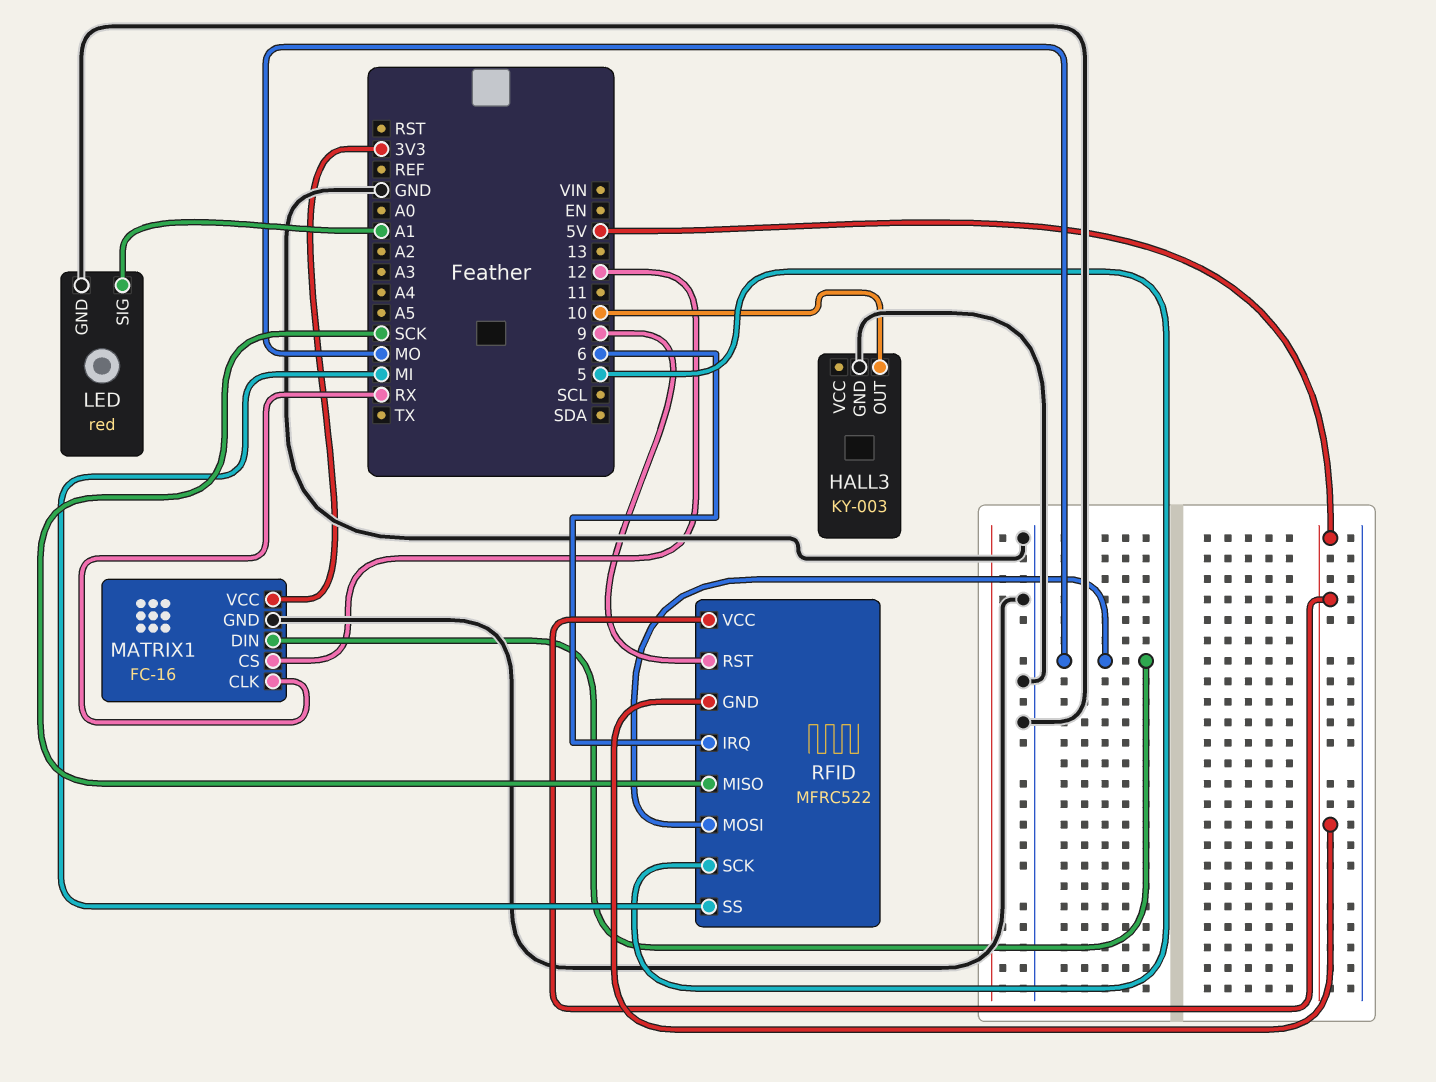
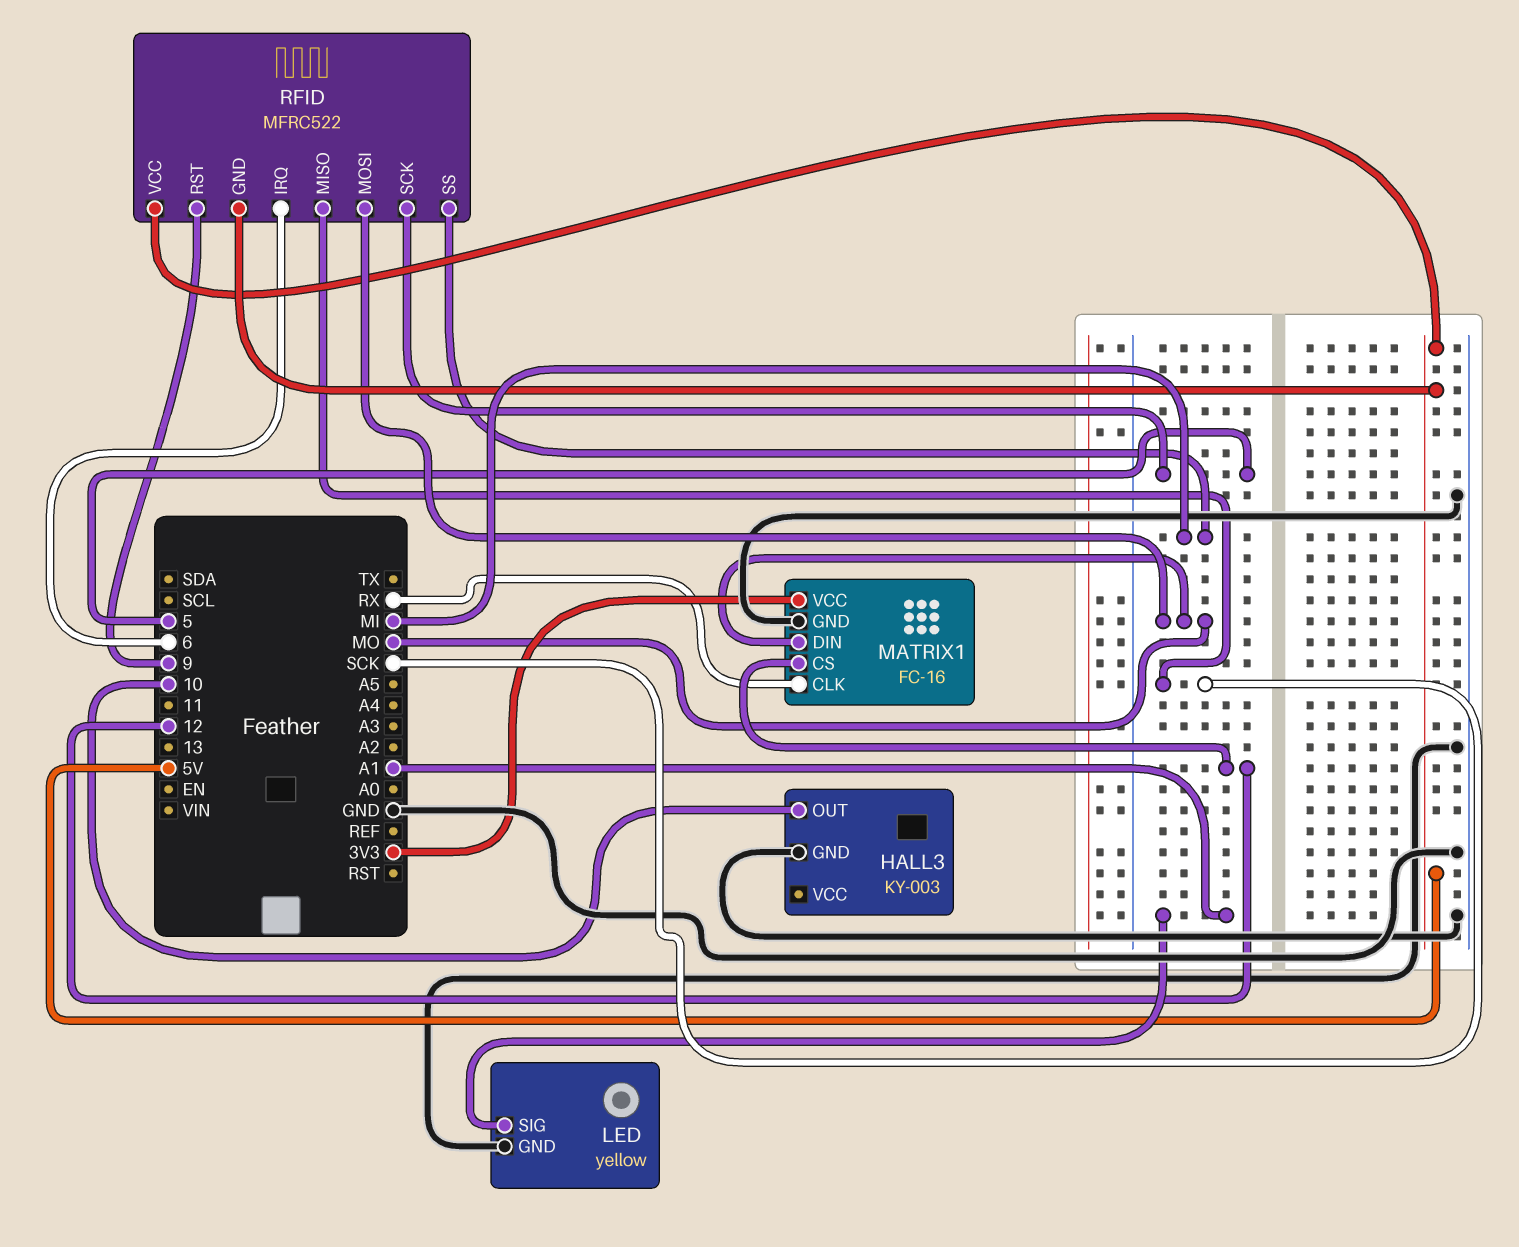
LED: red -> yellow

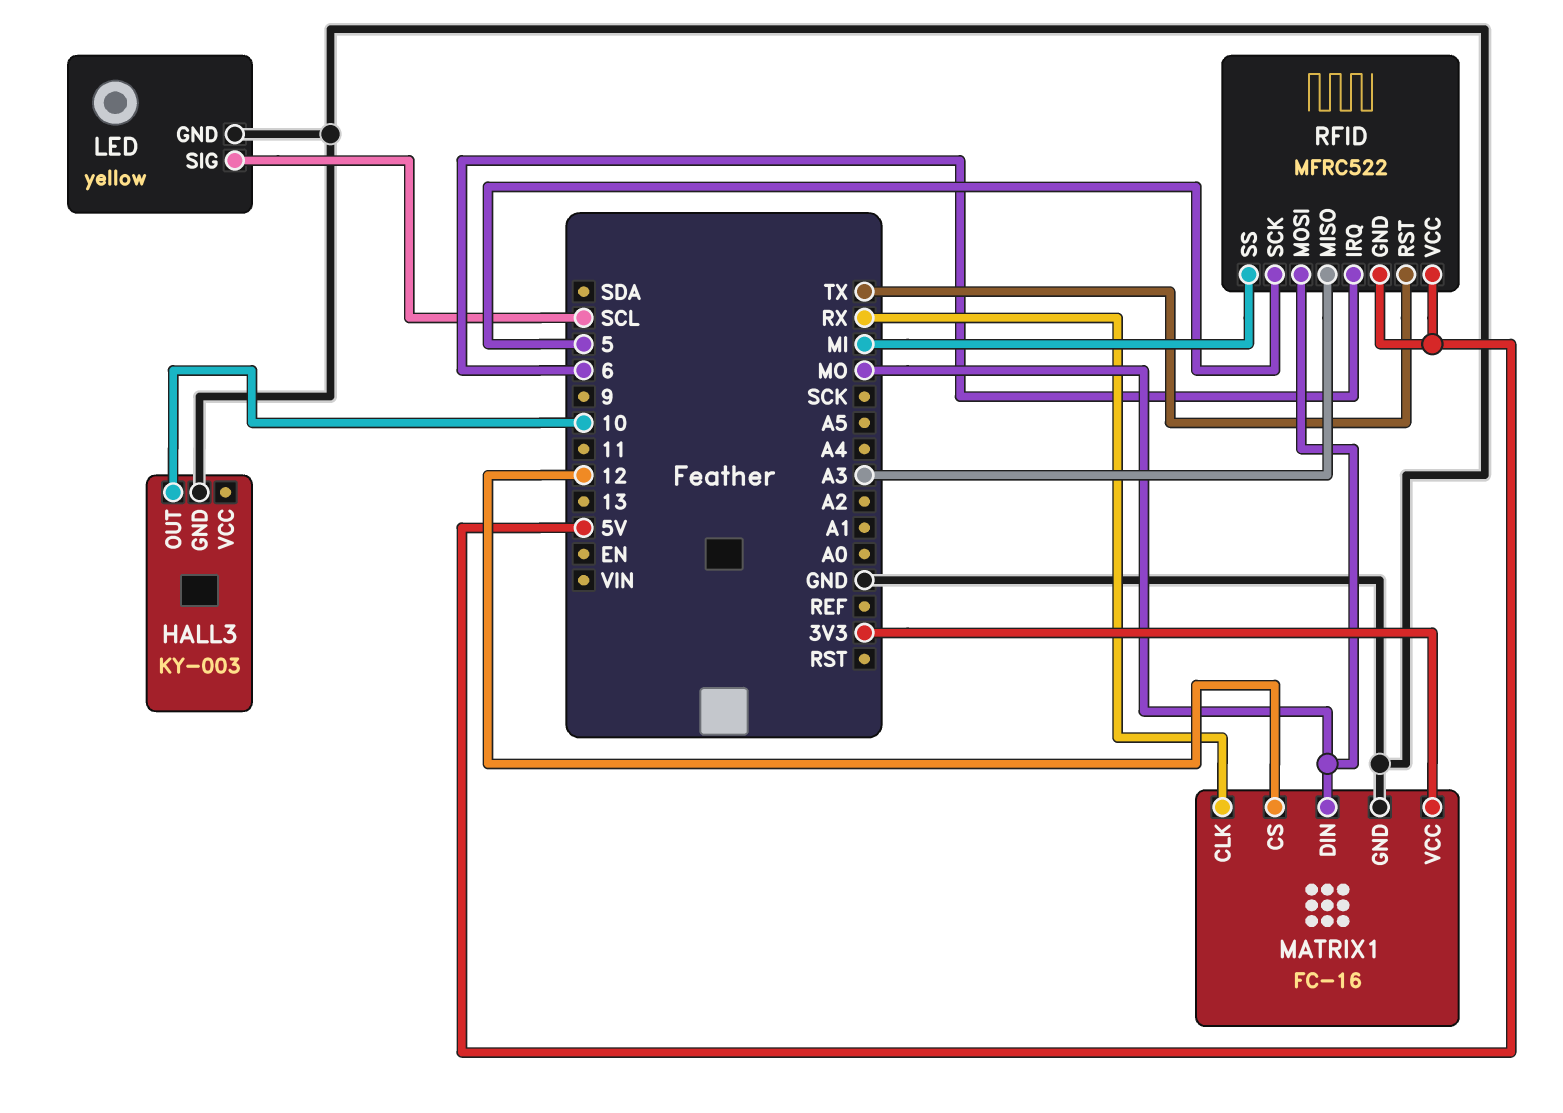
LED pin SIG: A1 -> SCL
RFID pin MISO: SCK -> A3
RFID pin RST: 9 -> TX

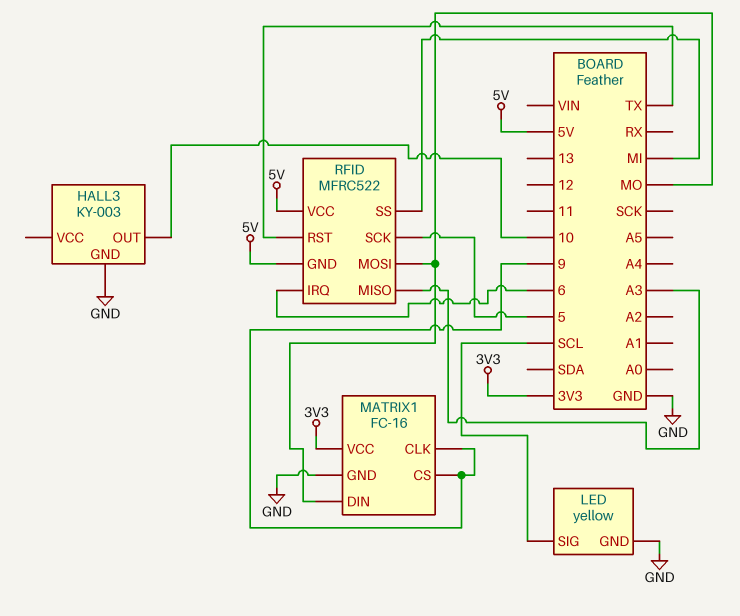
MATRIX1 pin CLK: RX -> 9
MATRIX1 pin CS: 12 -> 9

